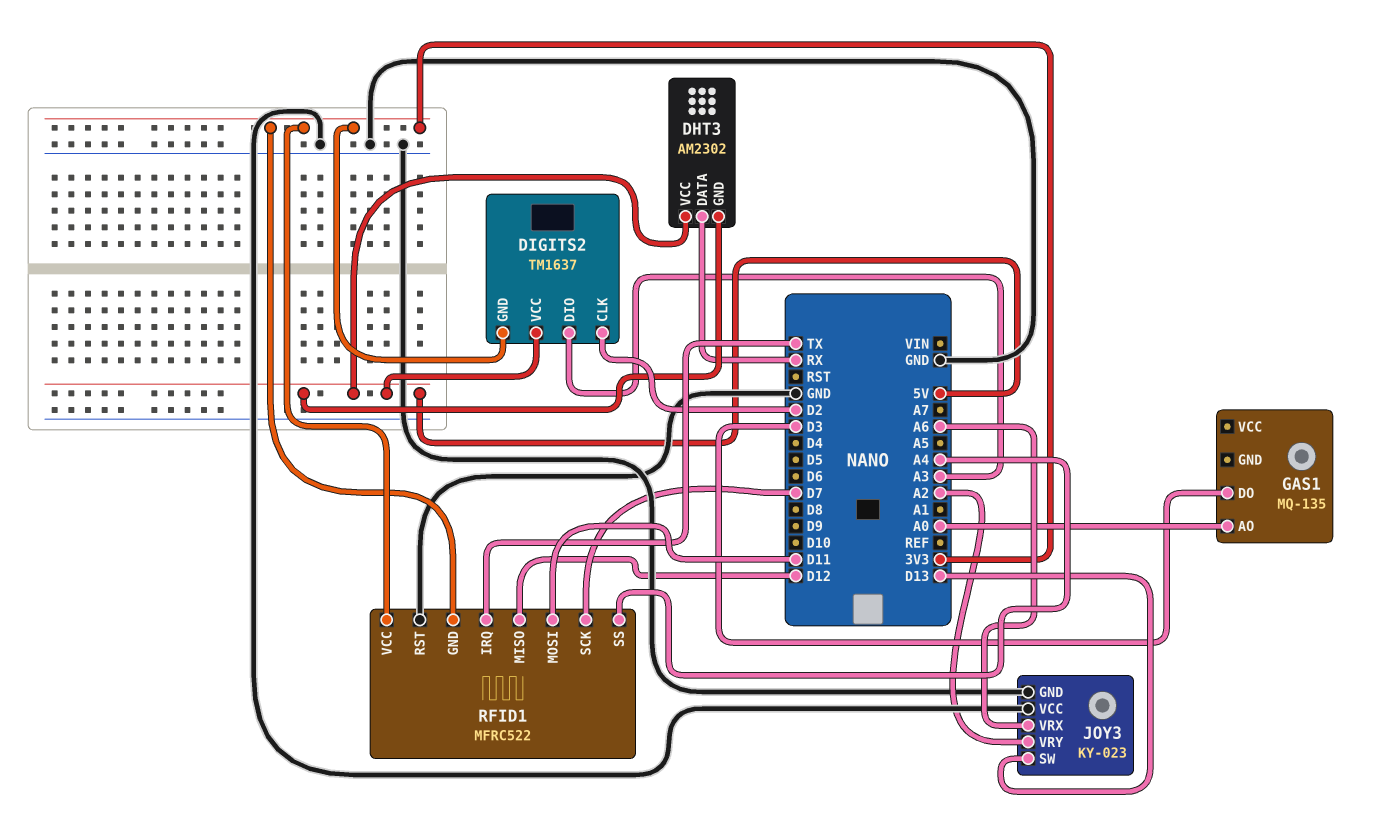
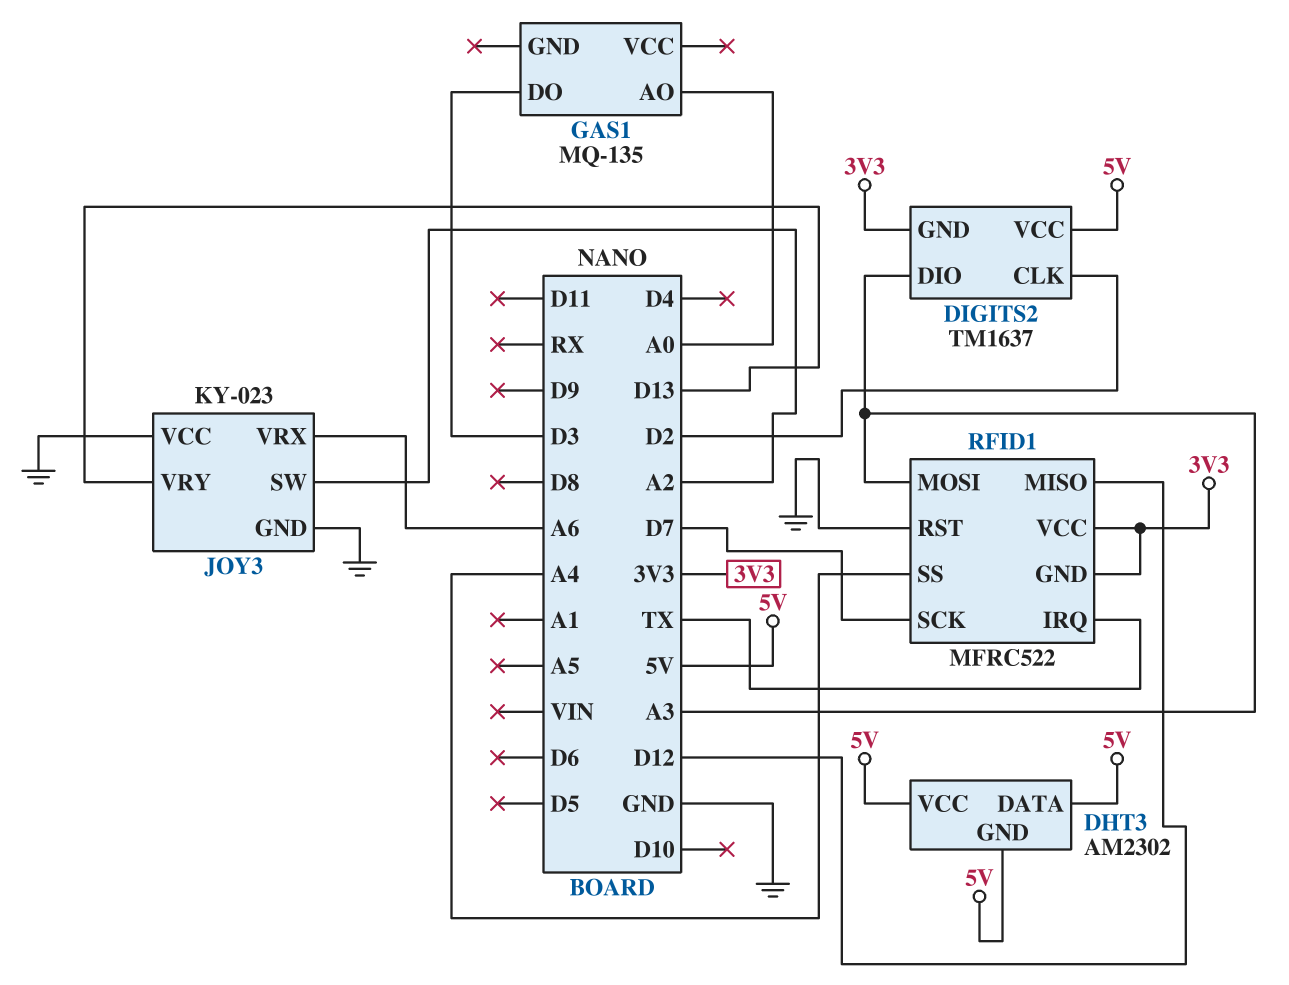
DHT3 pin DATA: RX -> 5V
JOY3 pin SW: D13 -> A2
JOY3 pin VRY: A2 -> D13
RFID1 pin MOSI: D11 -> A3

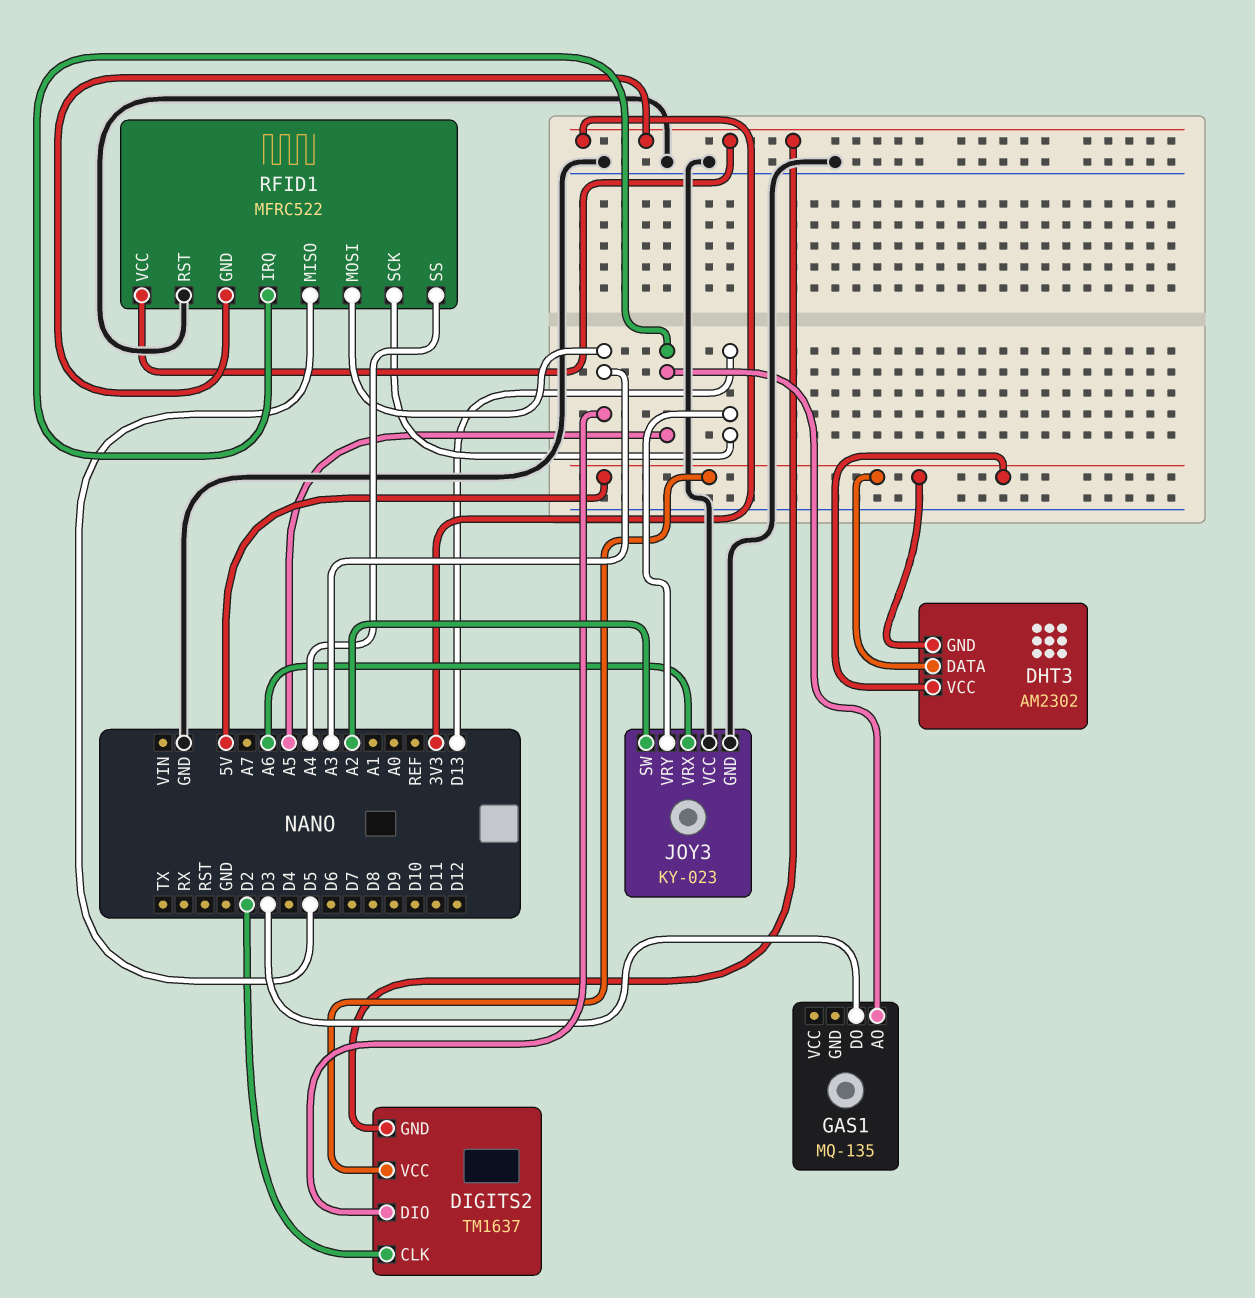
GAS1 pin AO: A0 -> A5
RFID1 pin IRQ: TX -> A5
RFID1 pin MISO: D12 -> D5
RFID1 pin SCK: D7 -> D13

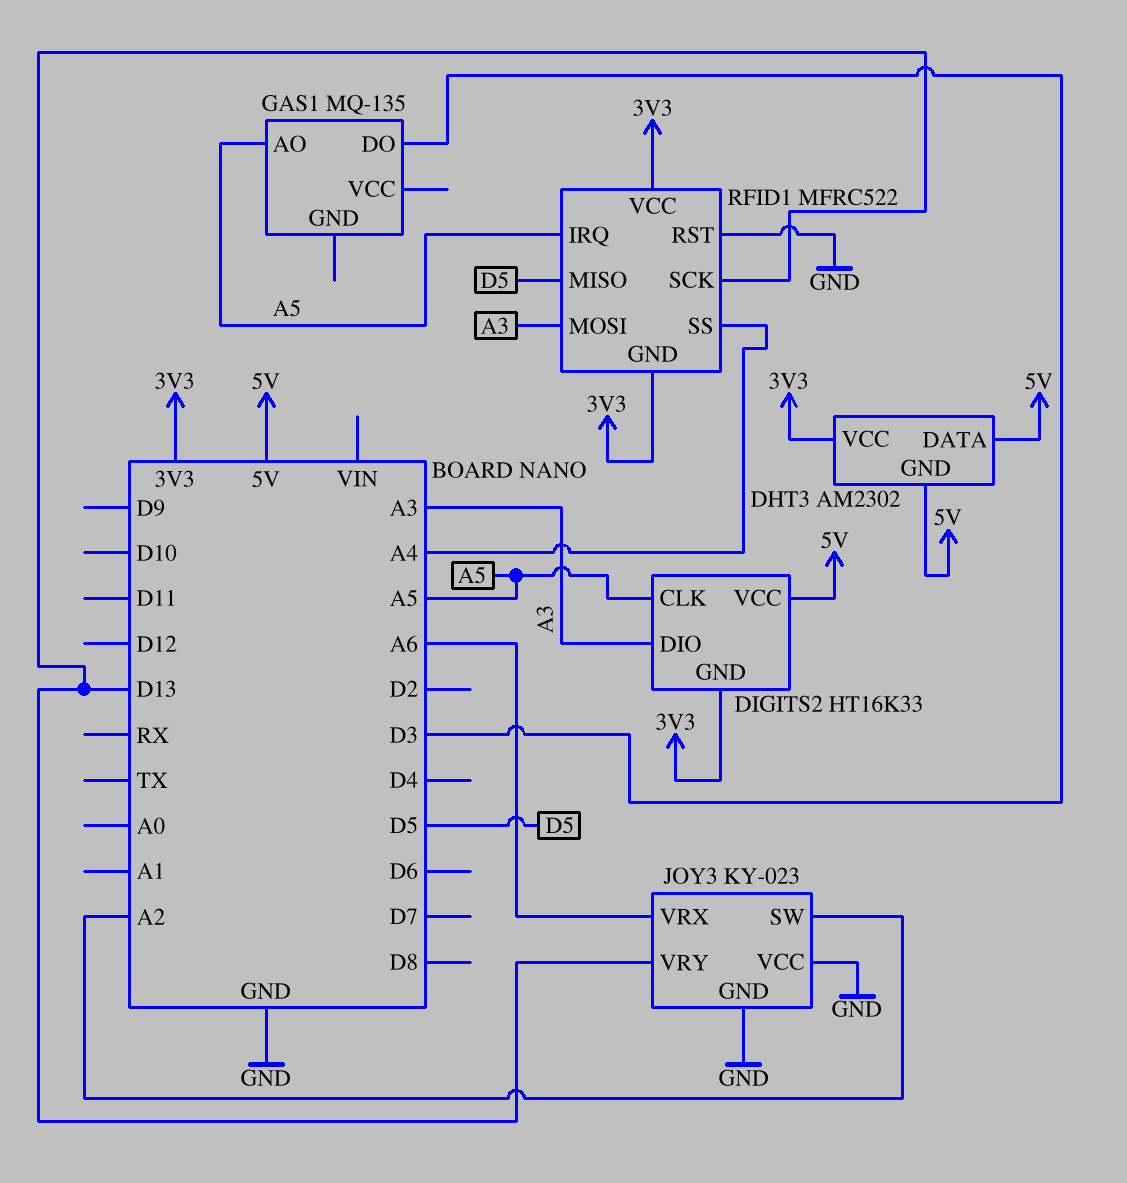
DHT3 pin VCC: 5V -> 3V3
DIGITS2: TM1637 -> HT16K33
DIGITS2 pin CLK: D2 -> A5

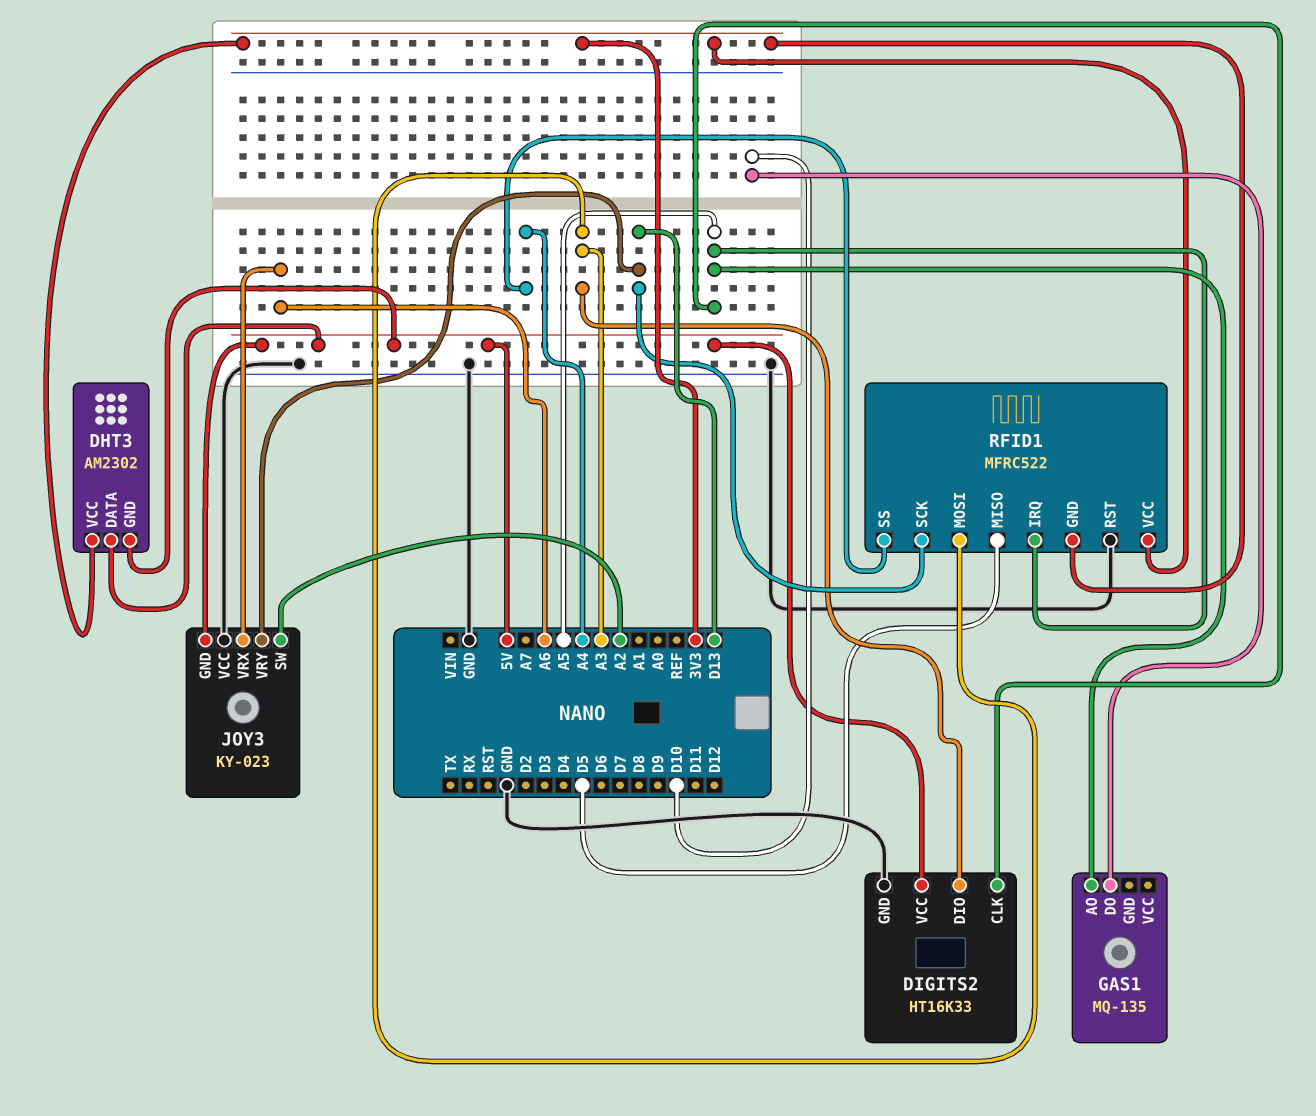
DIGITS2 pin GND: 3V3 -> GND
GAS1 pin DO: D3 -> D10
JOY3 pin GND: GND -> 5V

